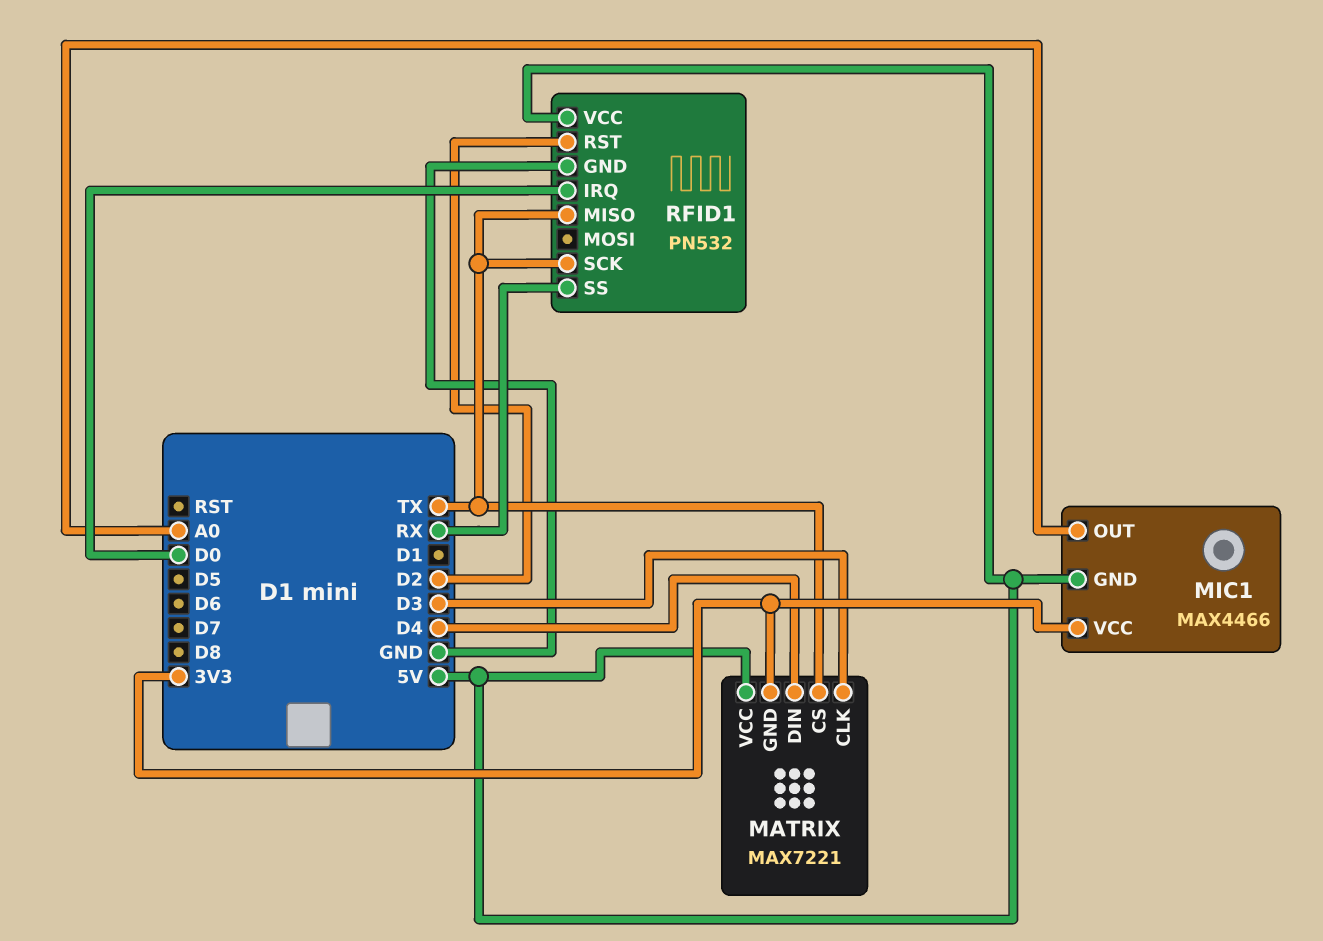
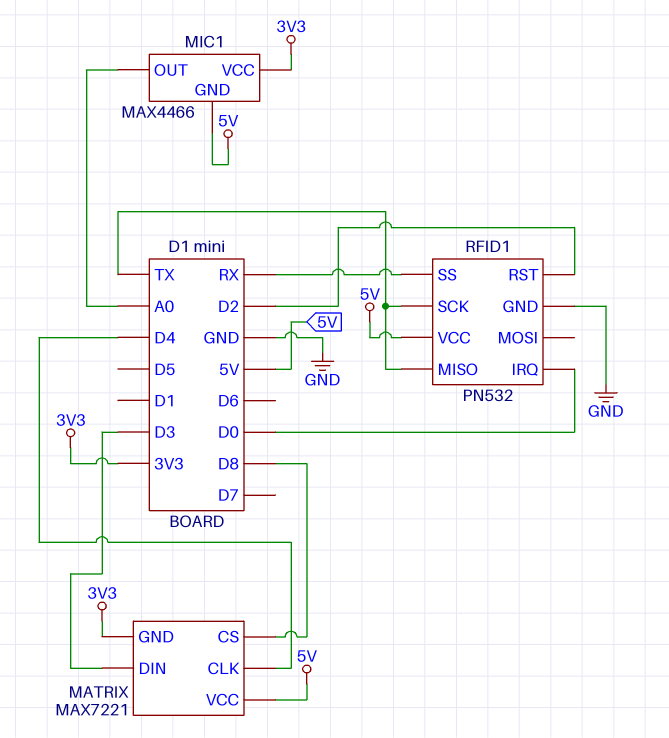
MATRIX pin CLK: D3 -> D4
MATRIX pin CS: TX -> D8
MATRIX pin DIN: D4 -> D3

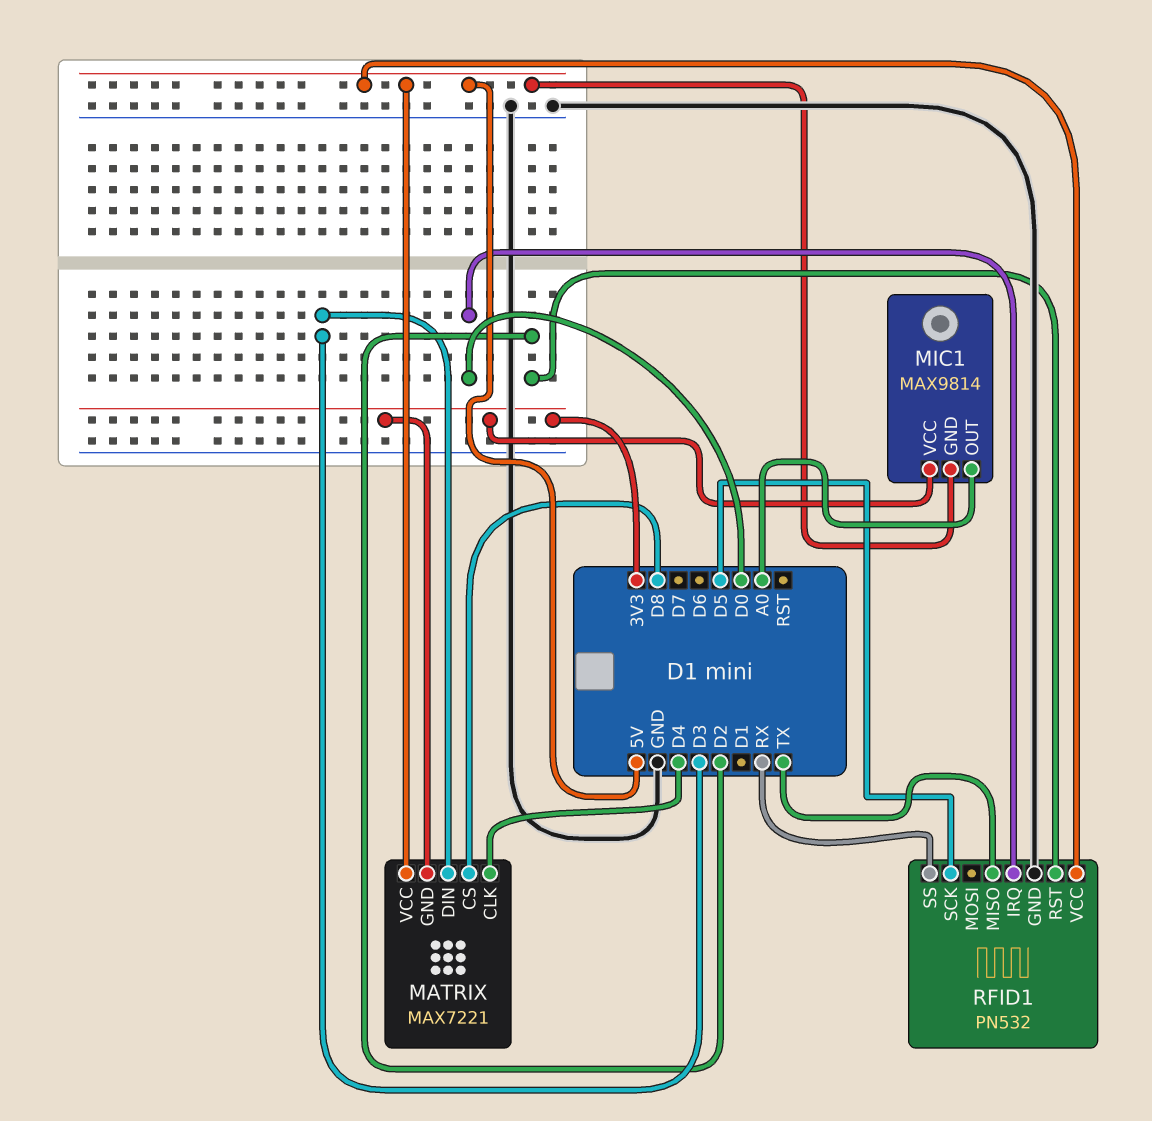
MIC1: MAX4466 -> MAX9814
RFID1 pin SCK: TX -> D5

